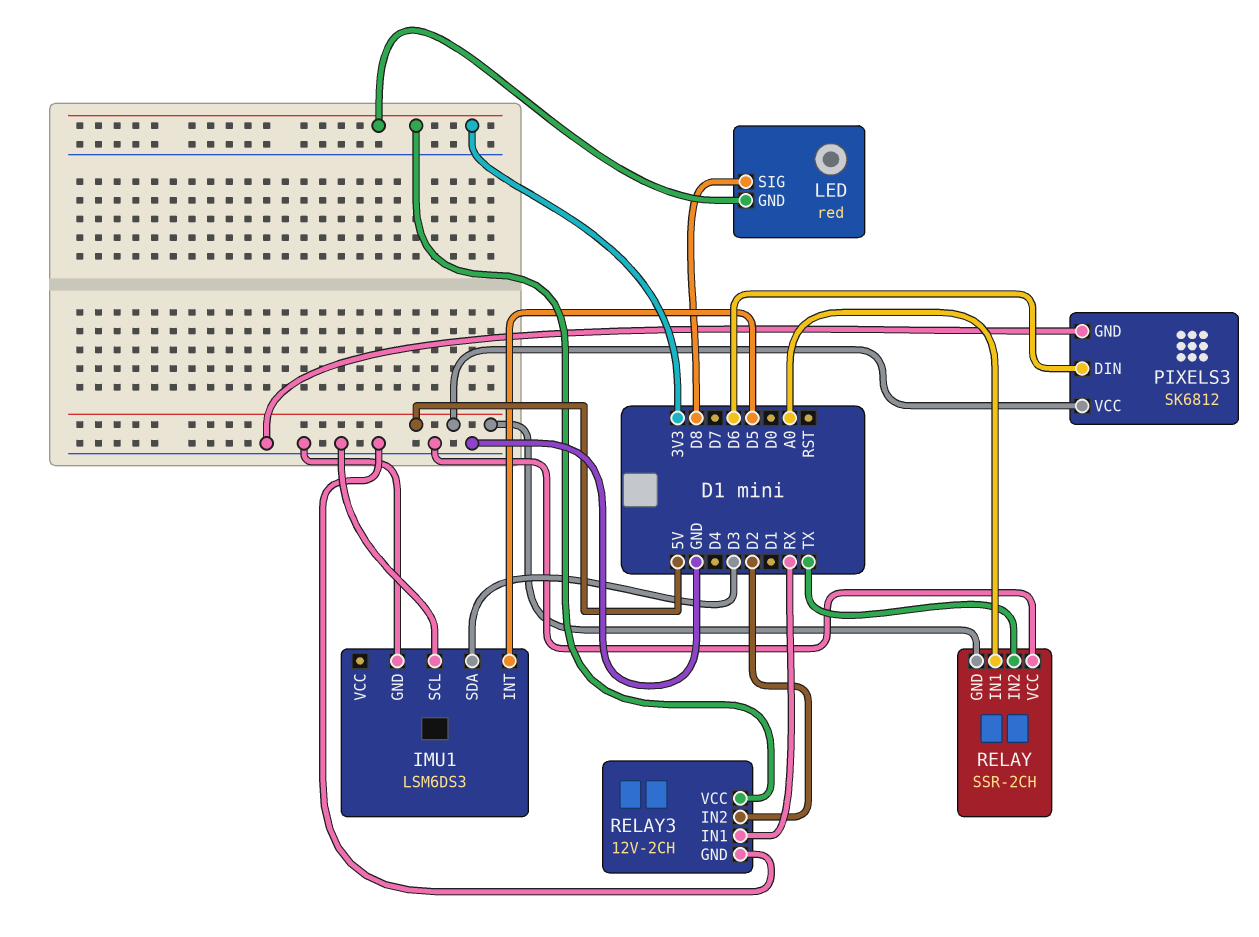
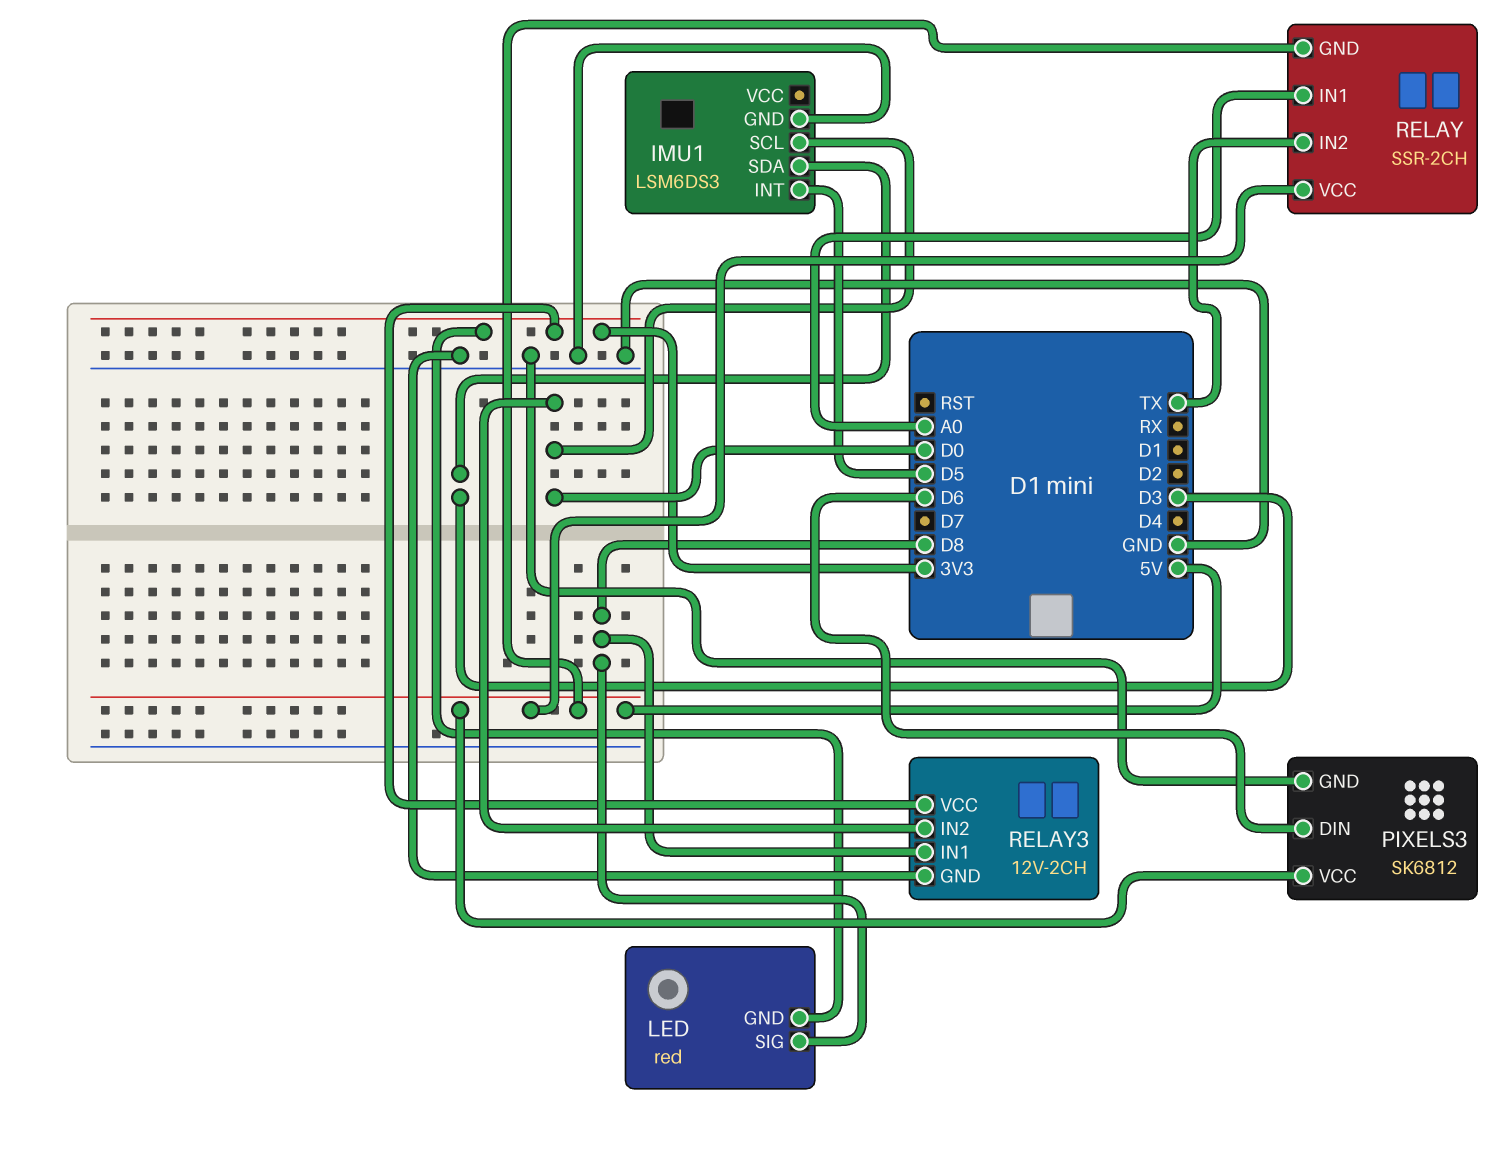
IMU1 pin SCL: GND -> D0
RELAY pin VCC: GND -> 5V
RELAY3 pin IN1: RX -> D8
RELAY3 pin IN2: D2 -> D0

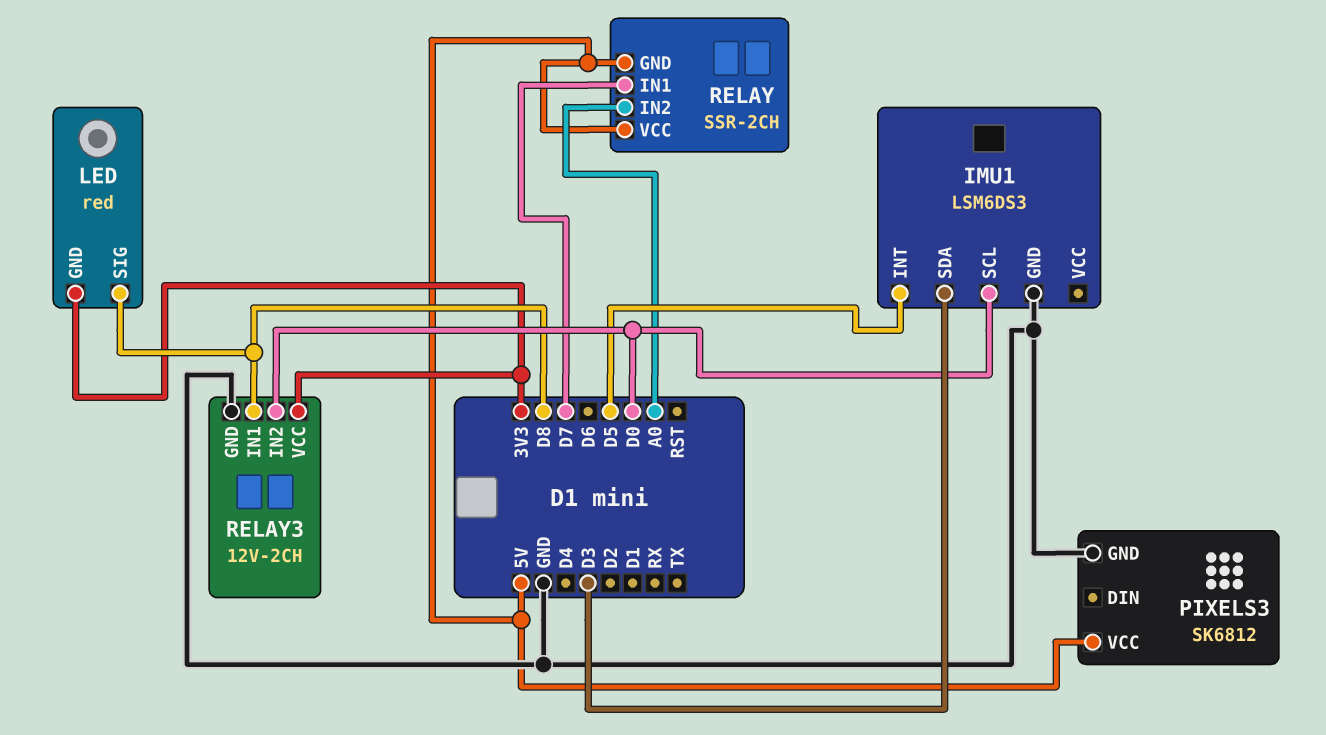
PIXELS3 pin DIN: D6 -> none
RELAY pin IN1: A0 -> D7
RELAY pin IN2: TX -> A0

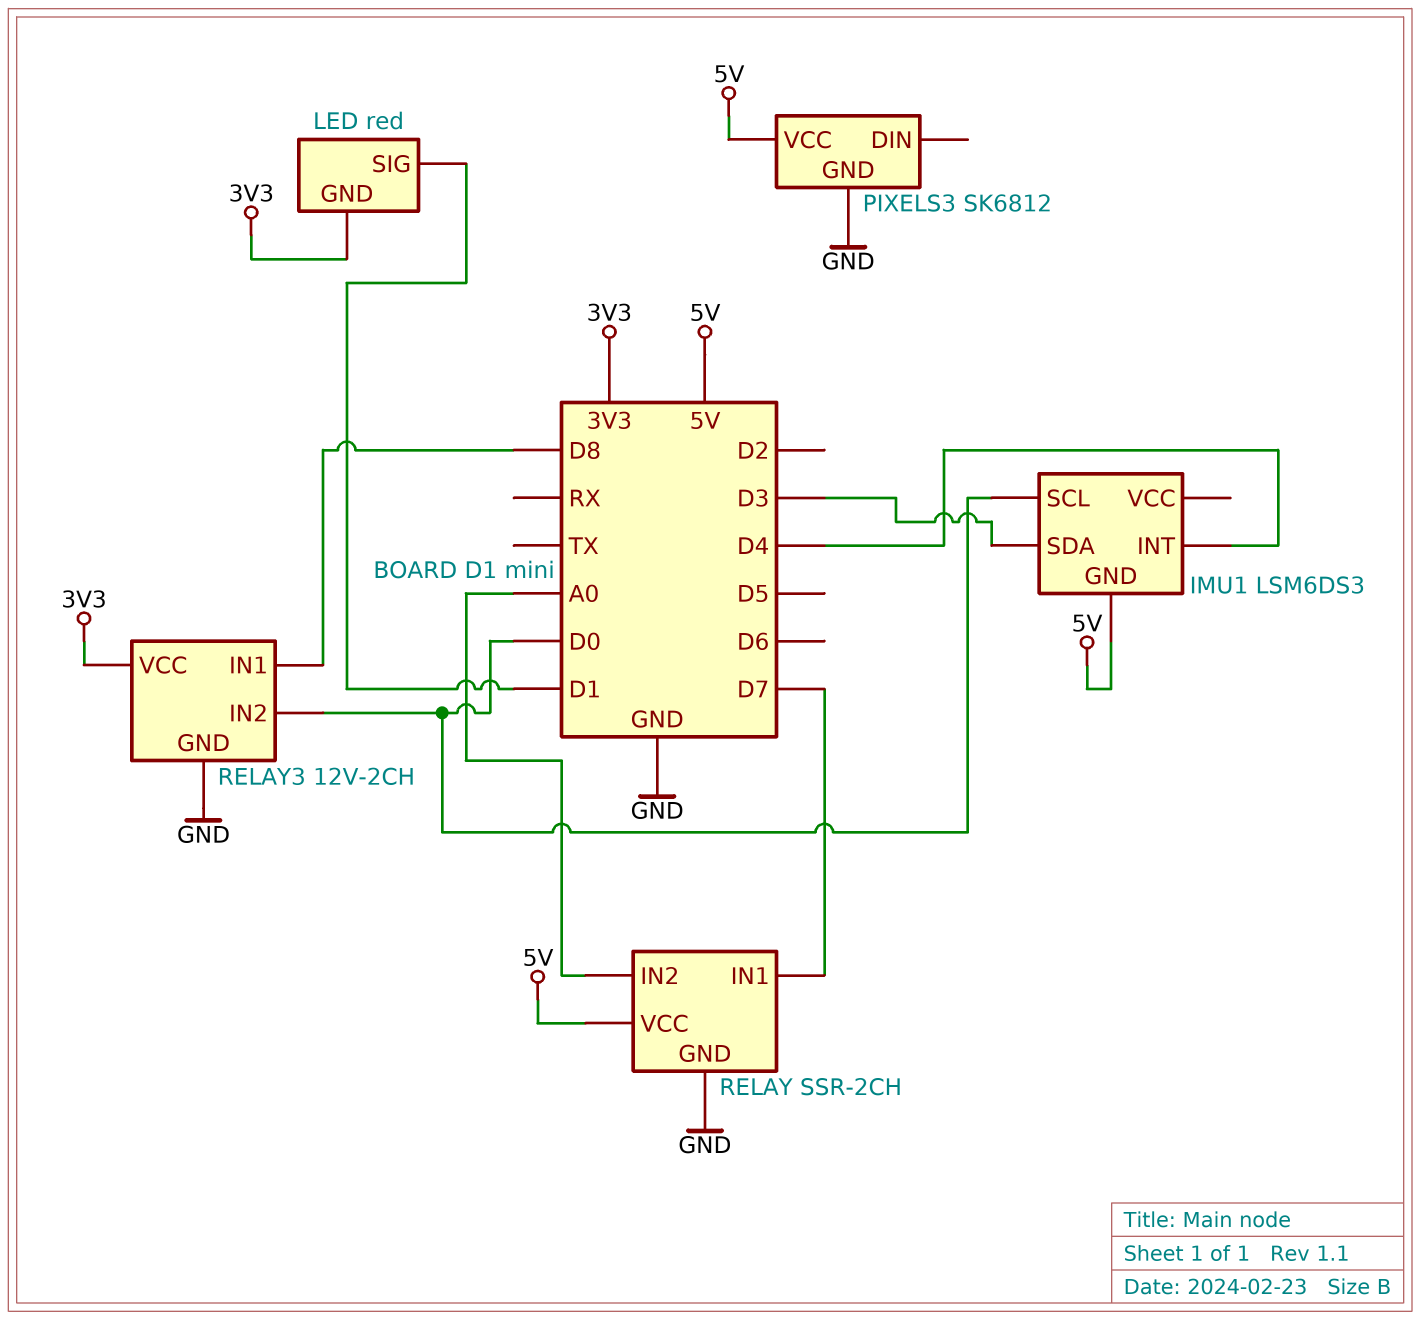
IMU1 pin GND: GND -> 5V
IMU1 pin INT: D5 -> D4
LED pin SIG: D8 -> D1
RELAY pin GND: 5V -> GND

